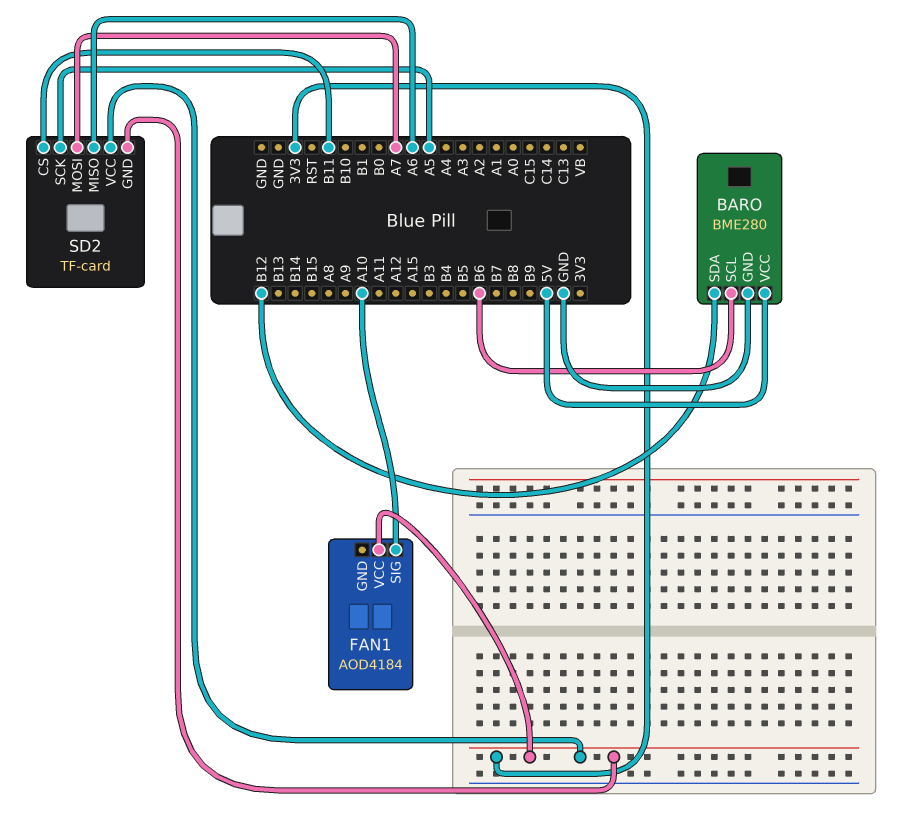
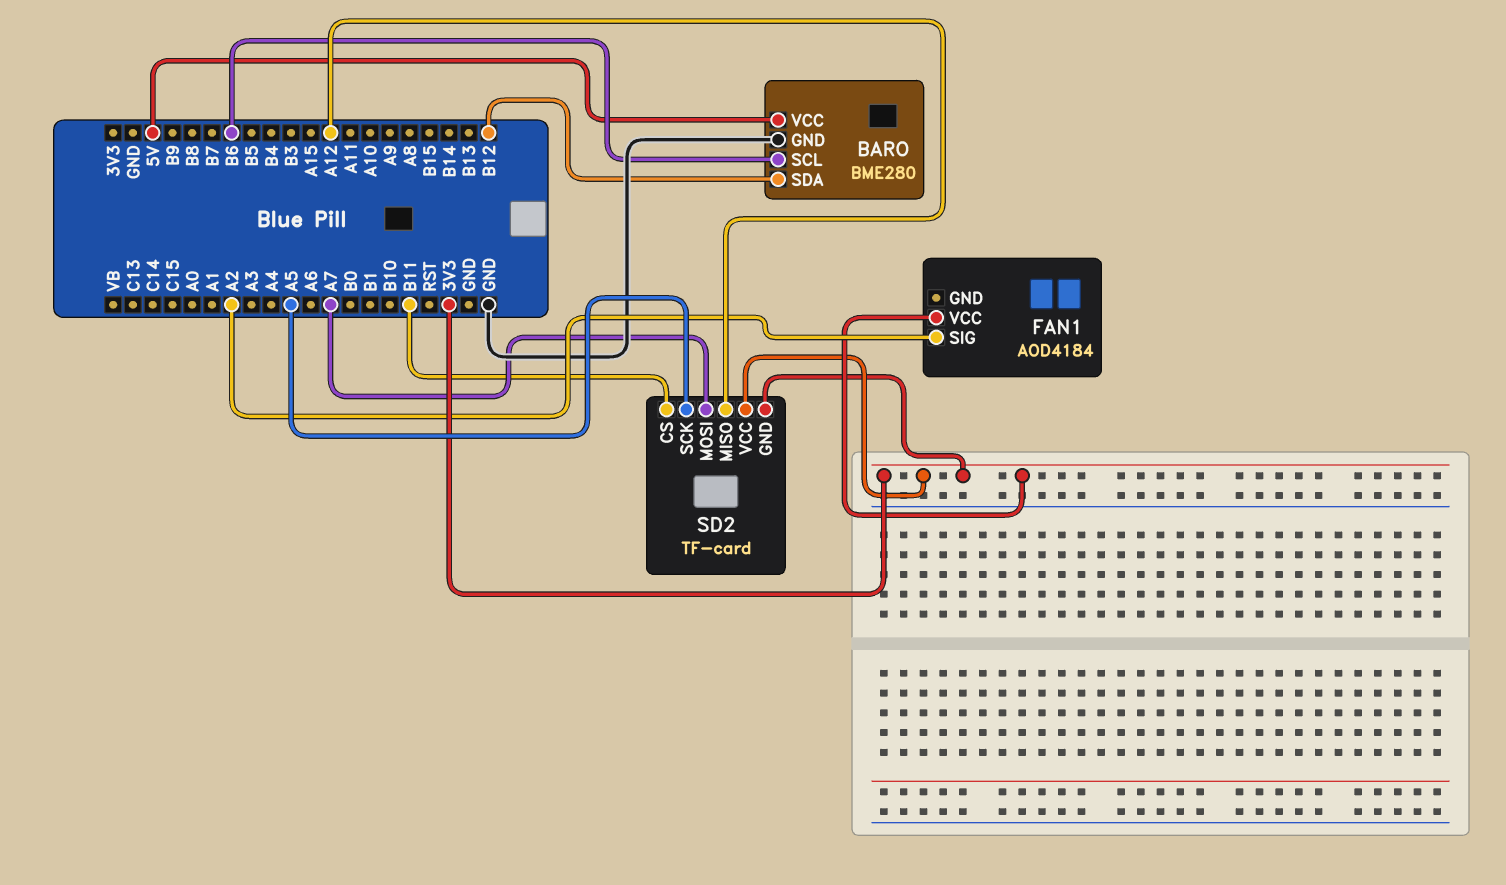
FAN1 pin SIG: A10 -> A2
SD2 pin MISO: A6 -> A12

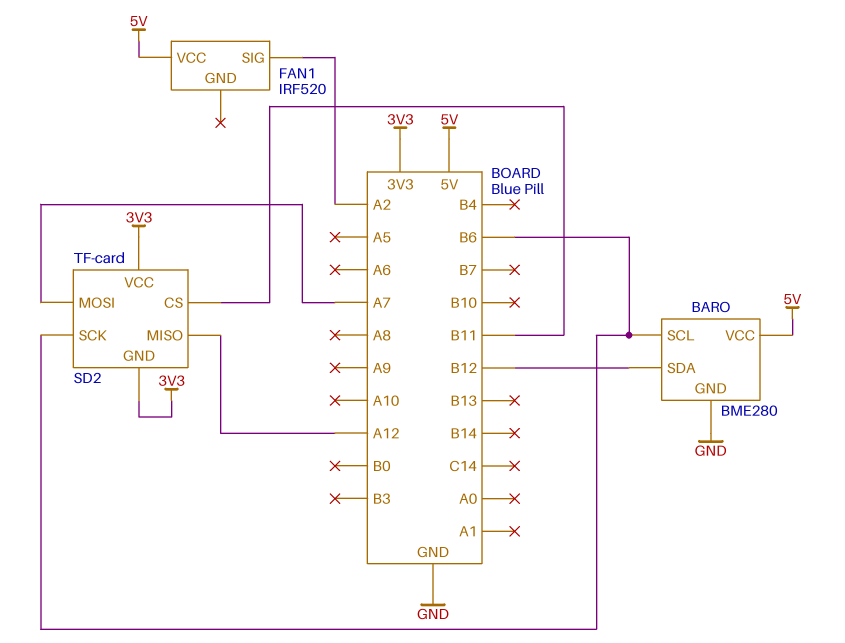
FAN1: AOD4184 -> IRF520
FAN1 pin VCC: 3V3 -> 5V
SD2 pin SCK: A5 -> B6

